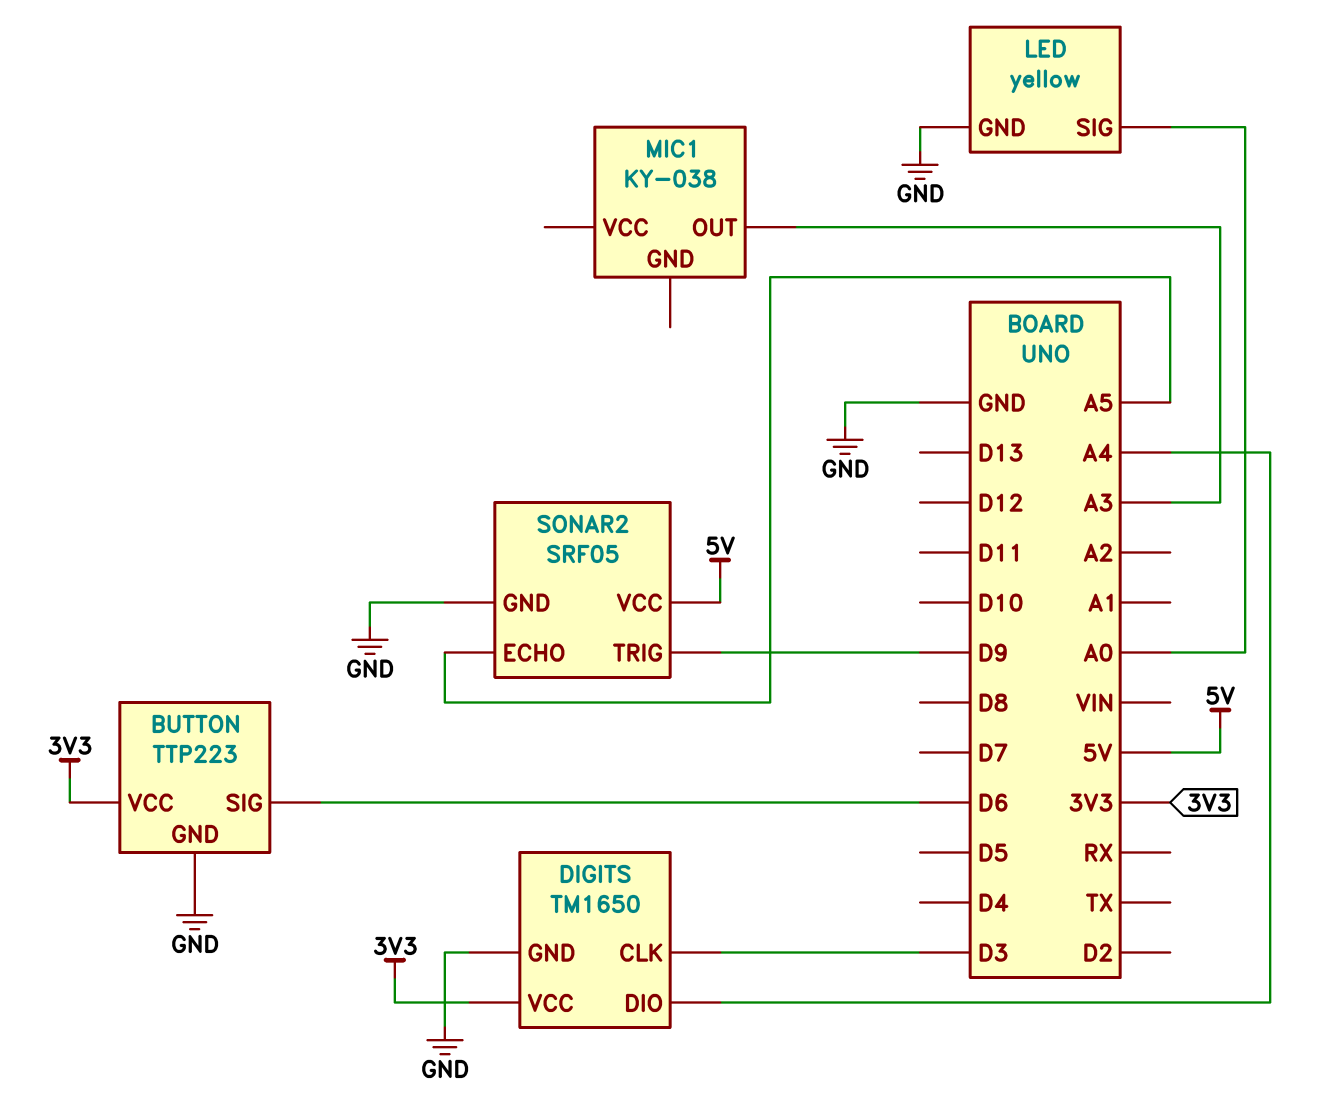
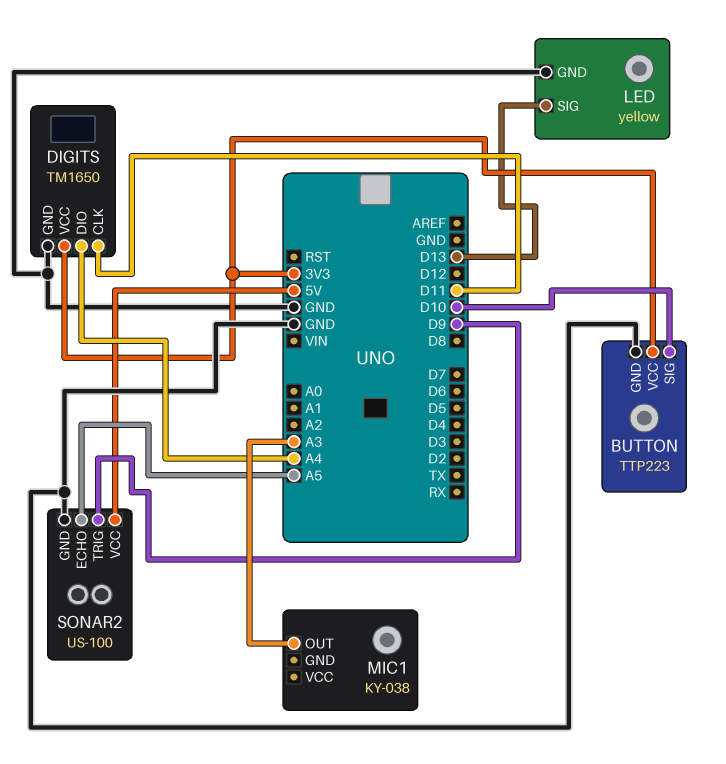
BUTTON pin SIG: D6 -> D10
DIGITS pin CLK: D3 -> D11
LED pin SIG: A0 -> D13
SONAR2: SRF05 -> US-100

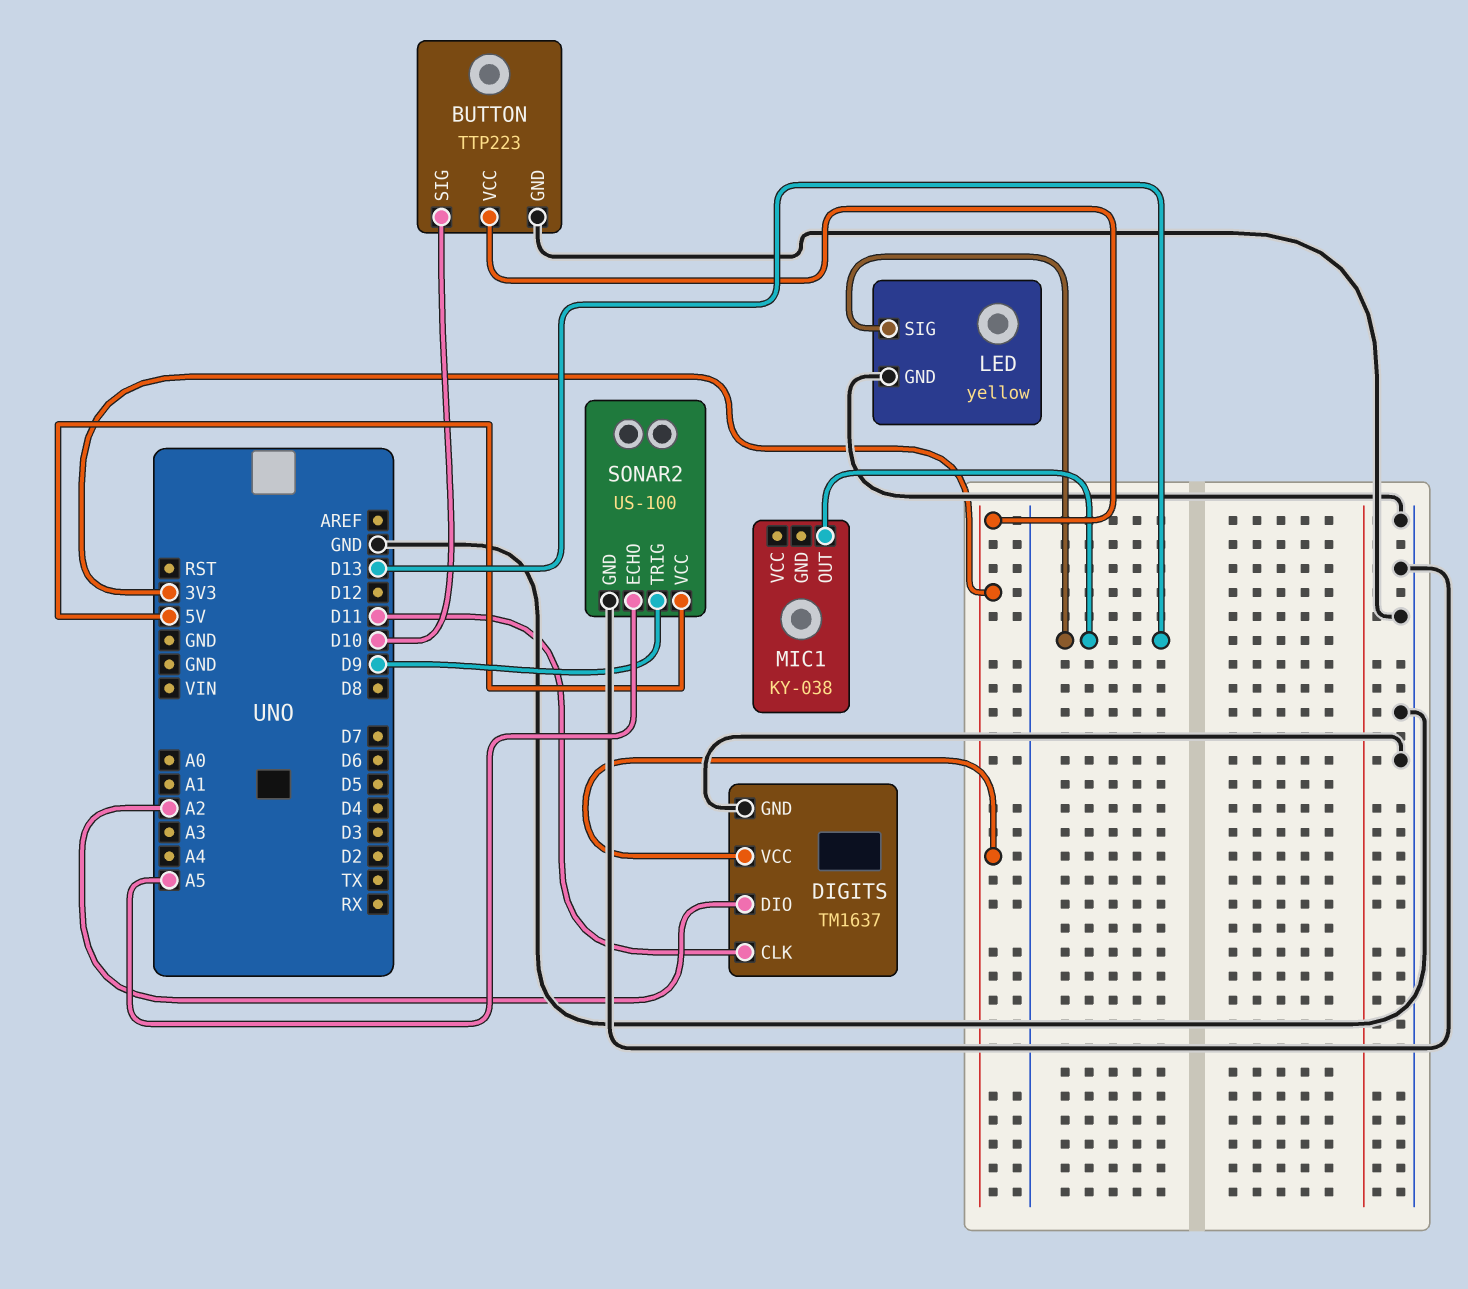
DIGITS: TM1650 -> TM1637
DIGITS pin DIO: A4 -> A2
MIC1 pin OUT: A3 -> D13

